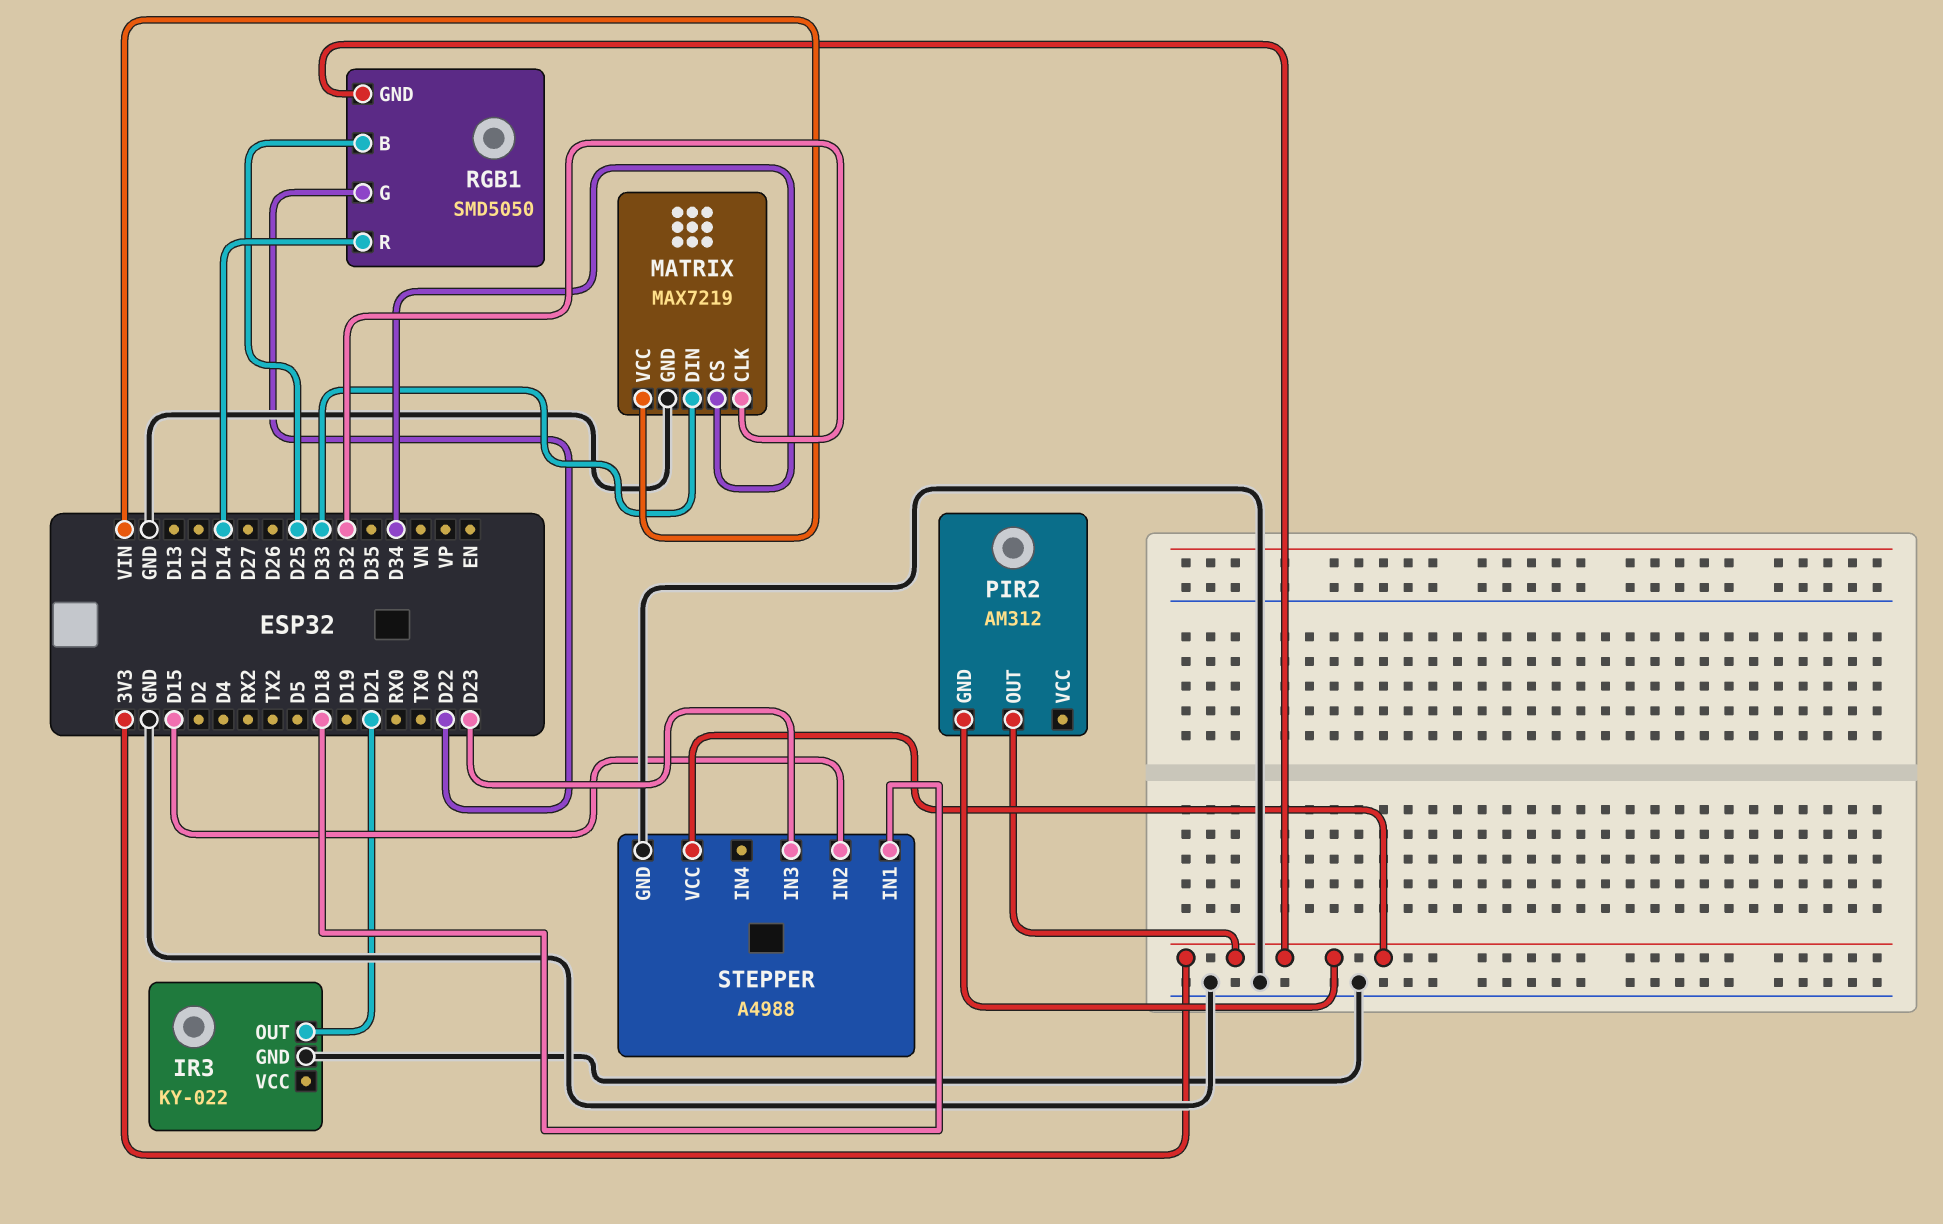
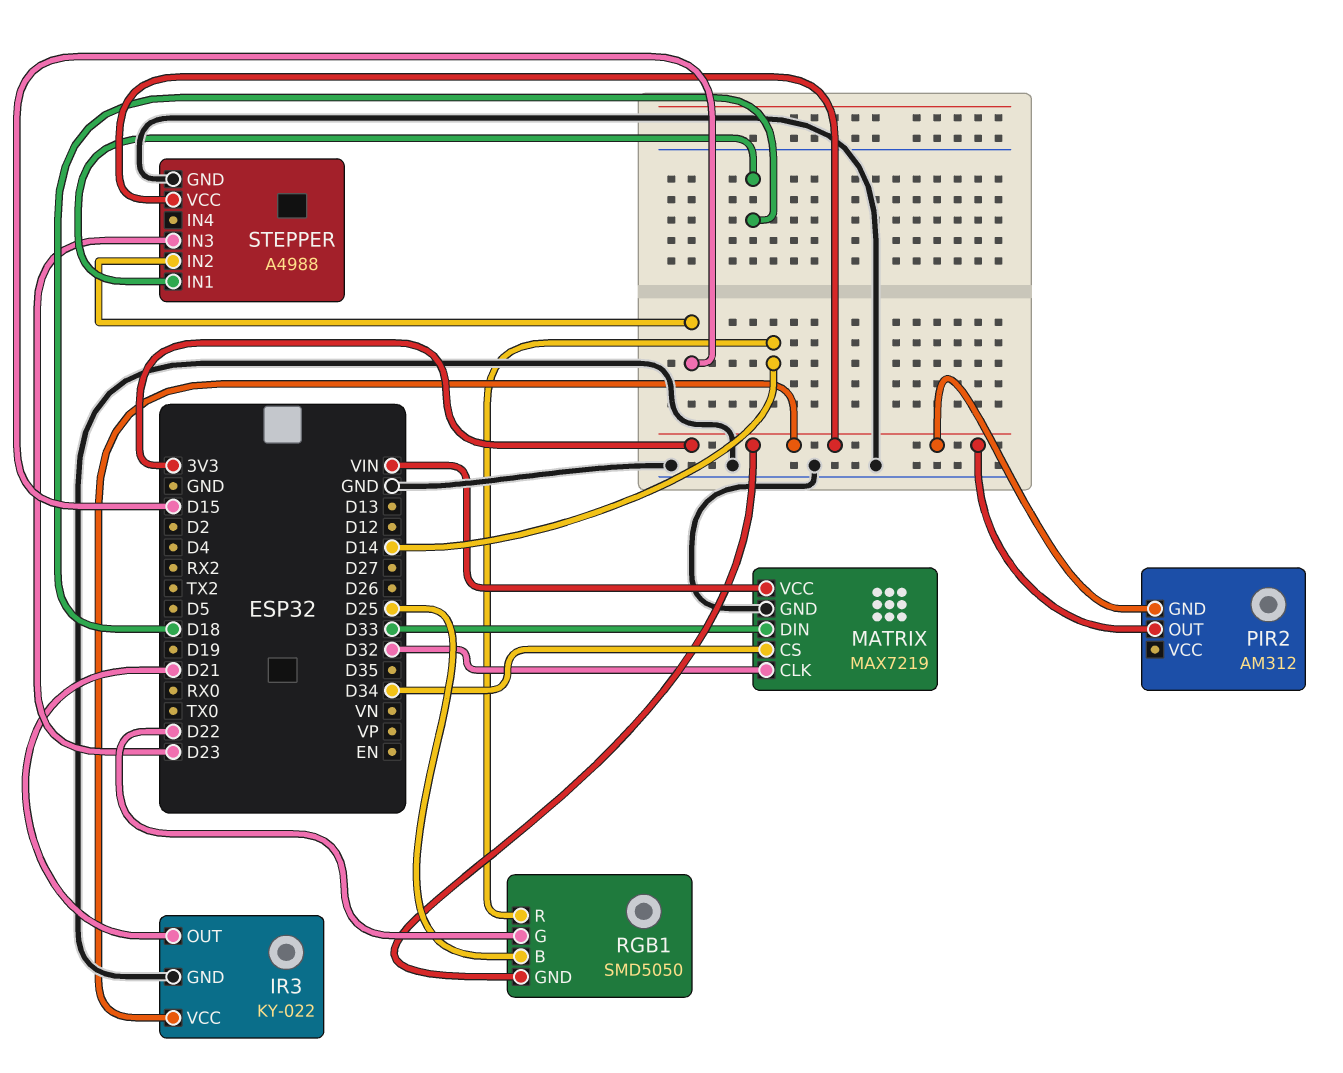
IR3 pin VCC: none -> 3V3

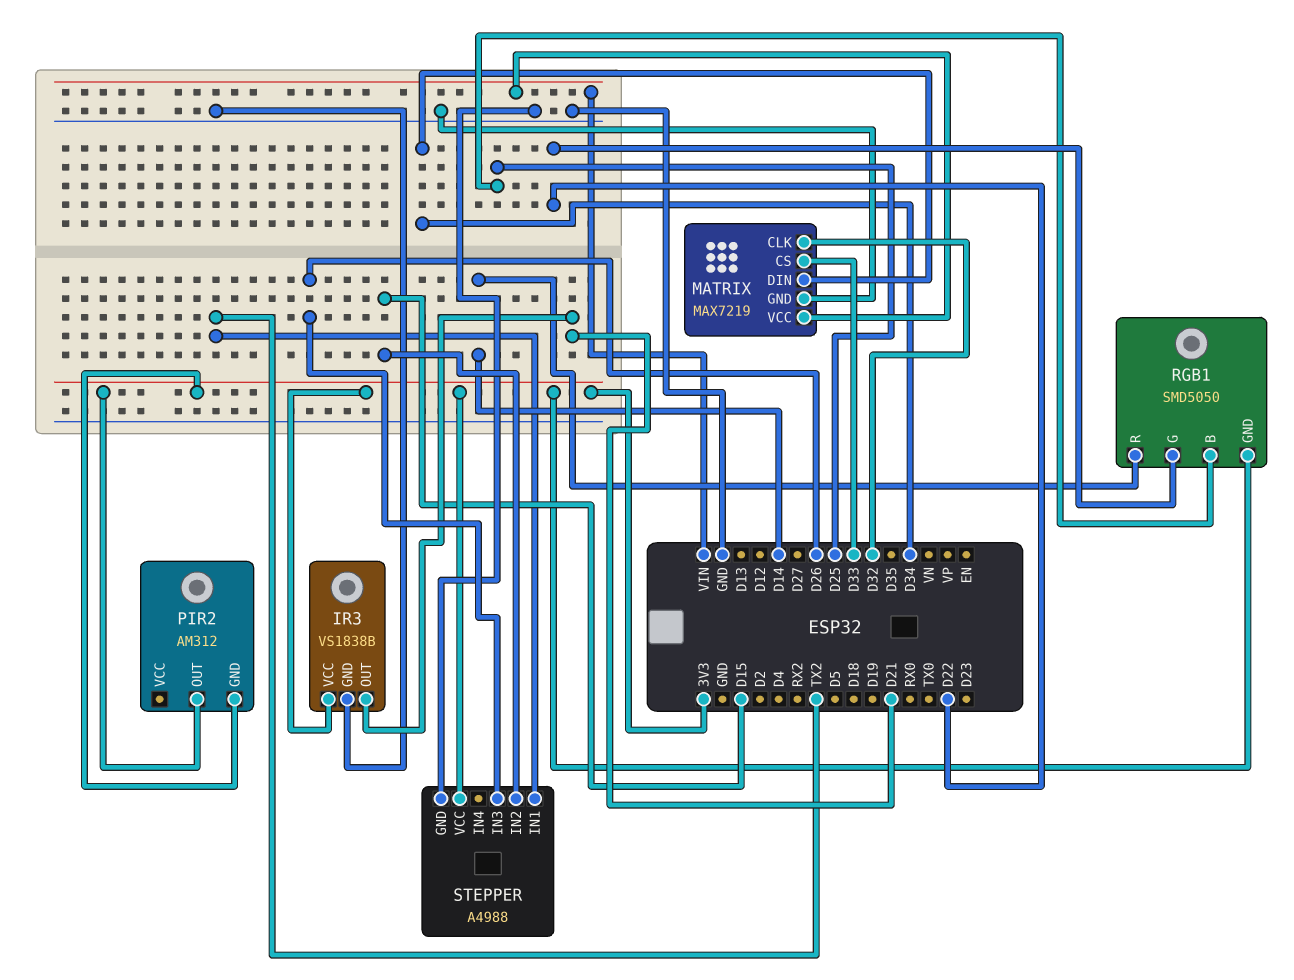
IR3: KY-022 -> VS1838B
MATRIX pin CS: D34 -> D33
MATRIX pin DIN: D33 -> D34
STEPPER pin IN1: D18 -> TX2
STEPPER pin IN3: D23 -> D26

